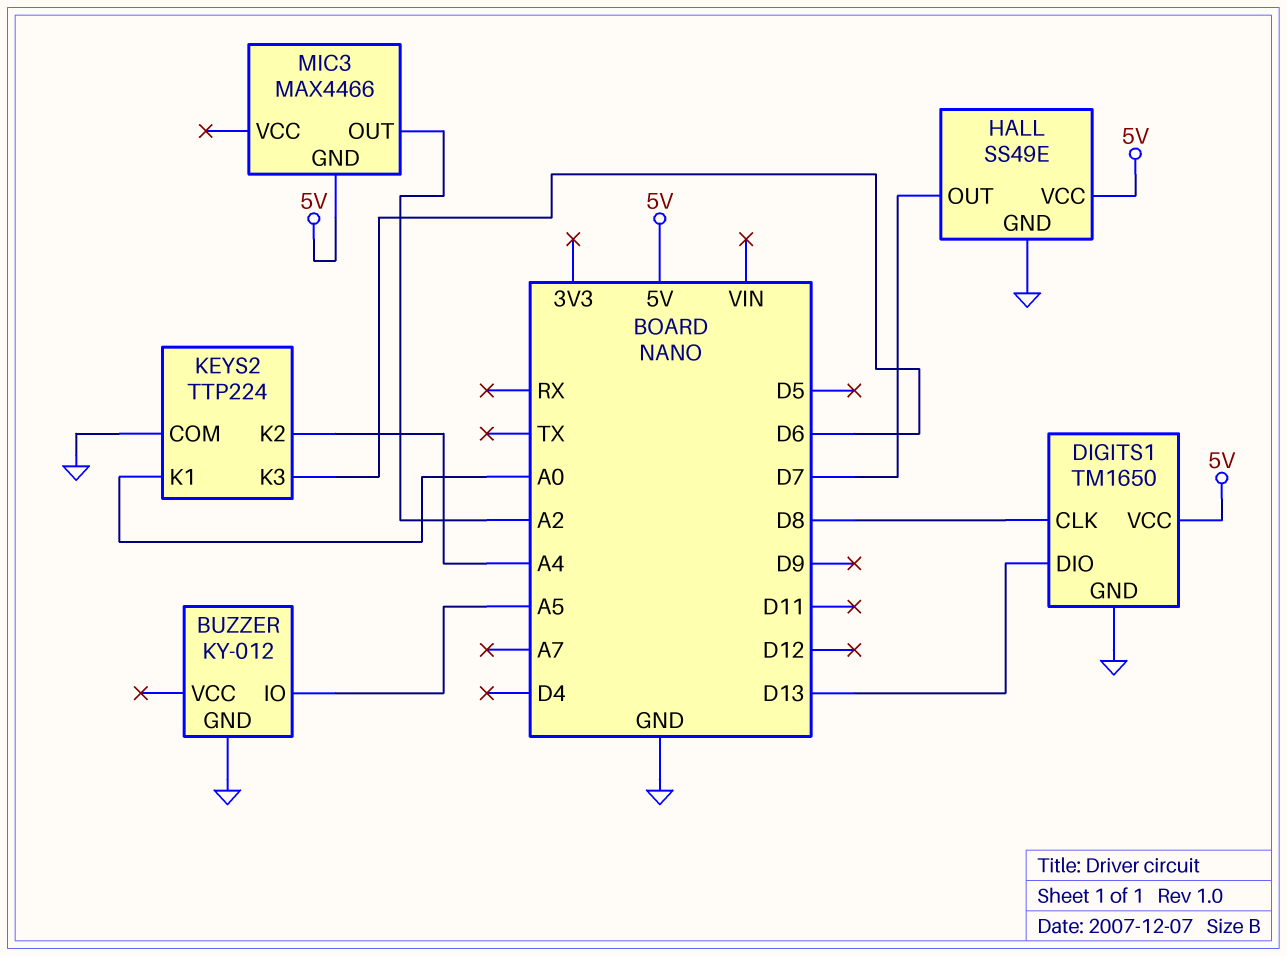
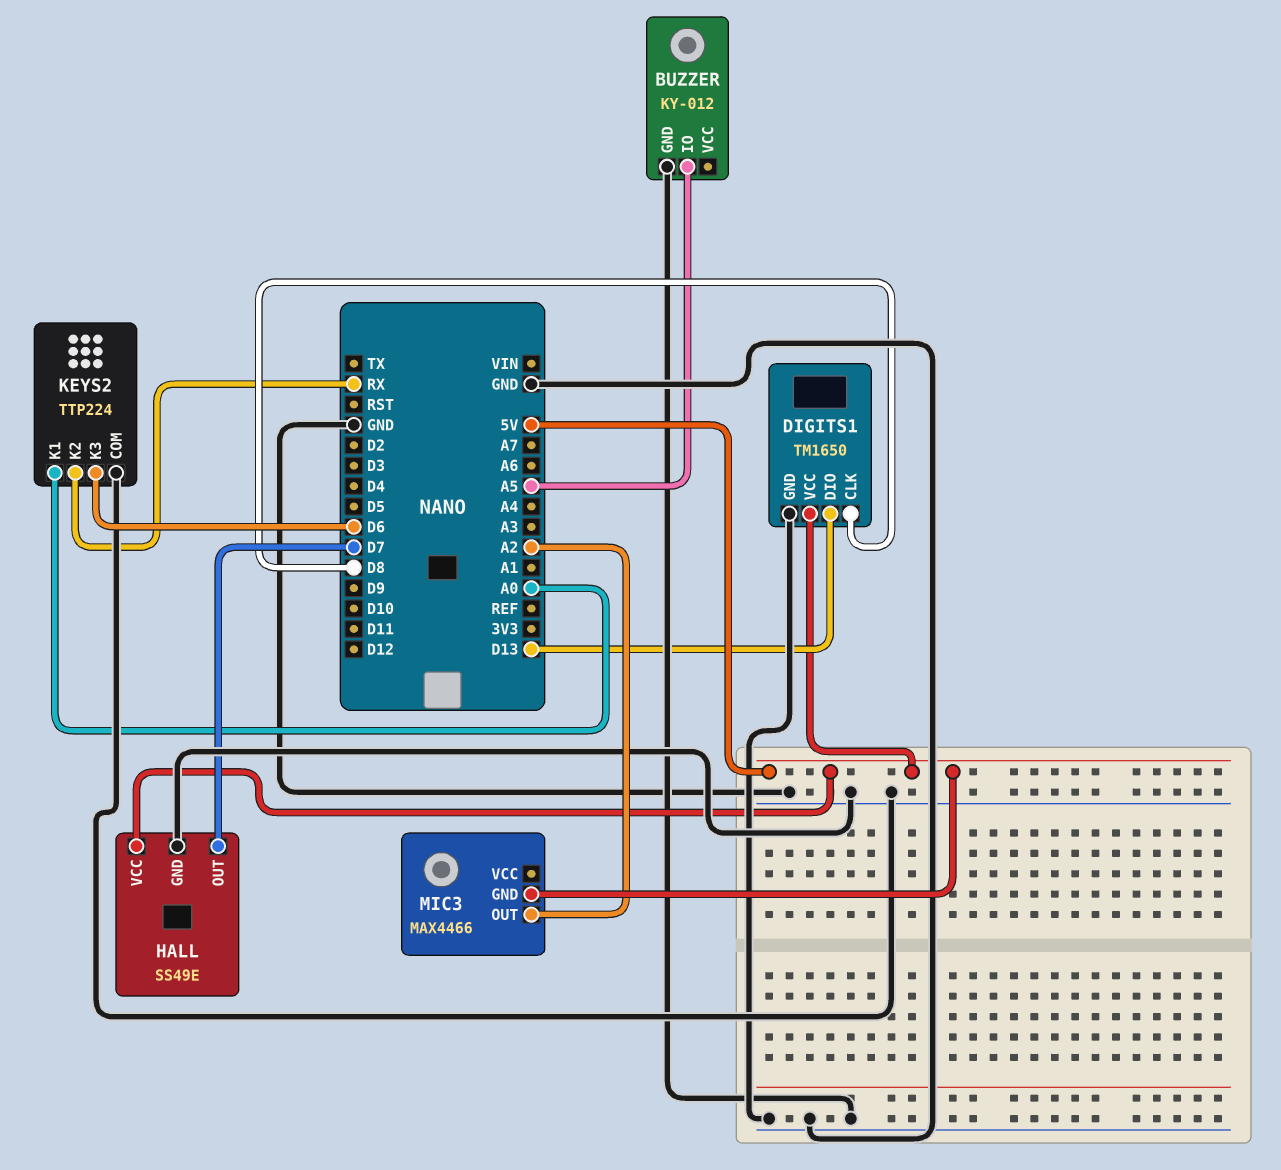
KEYS2 pin K2: A4 -> RX

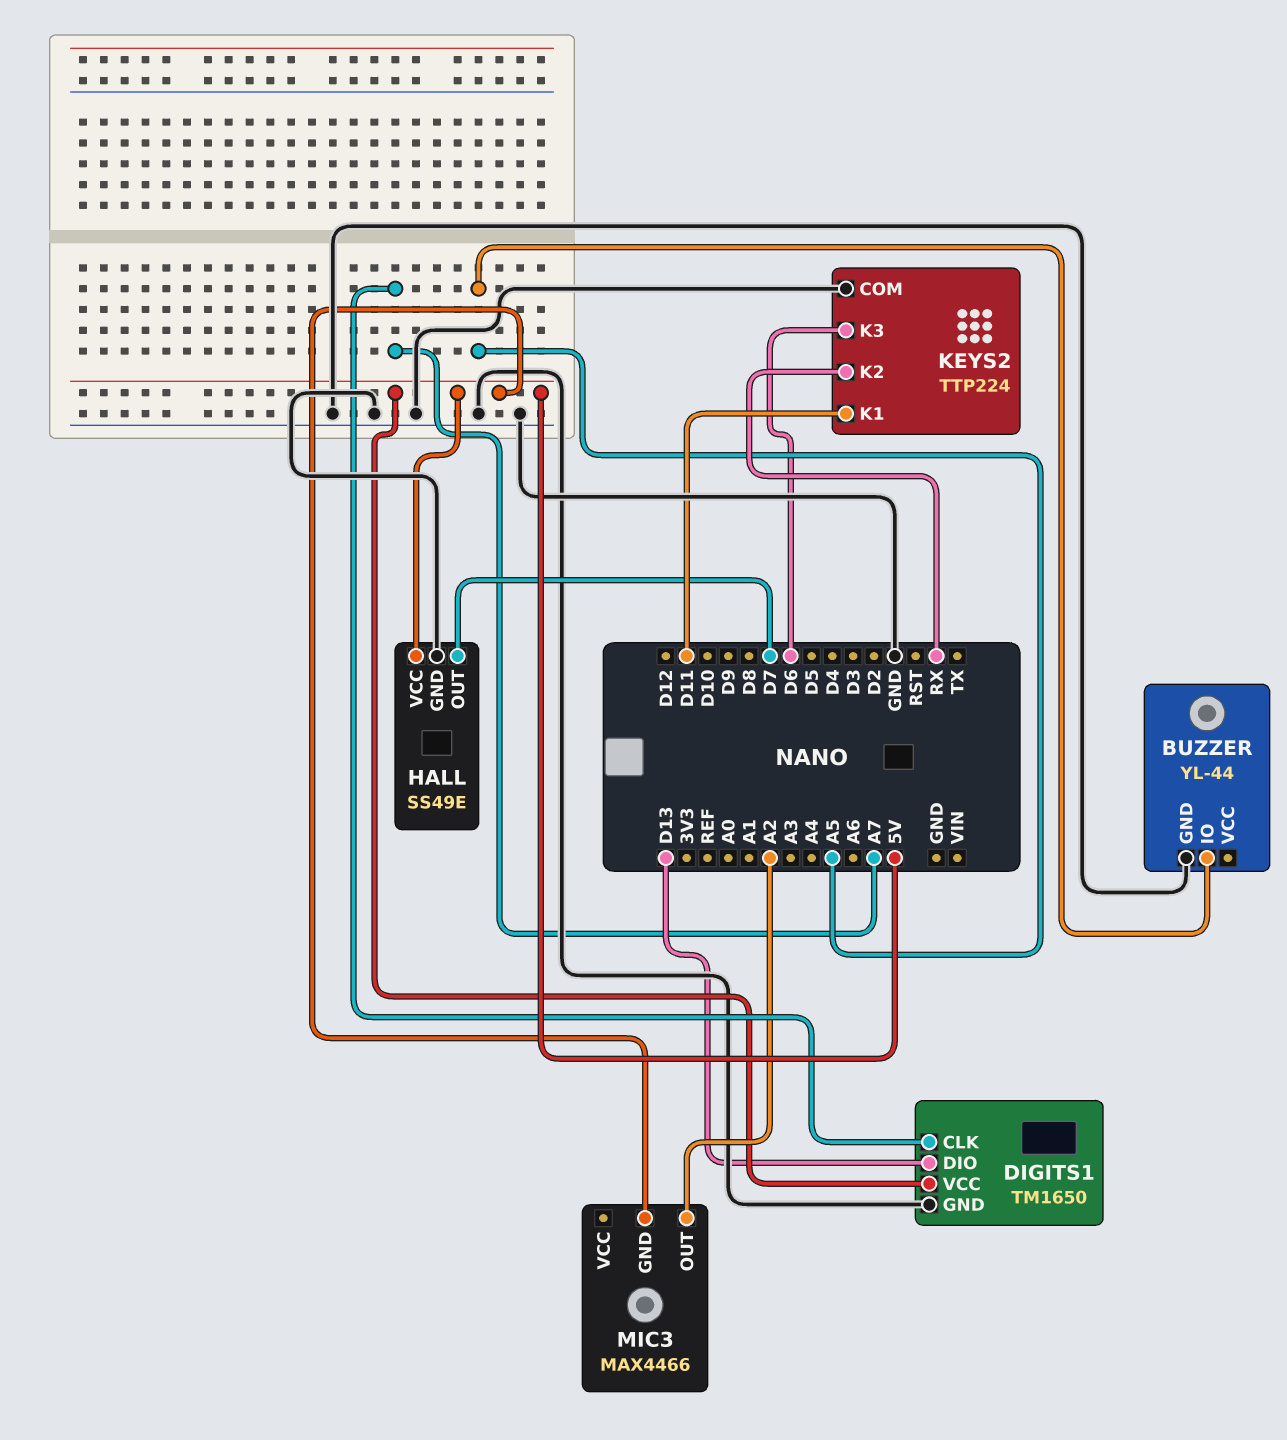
BUZZER: KY-012 -> YL-44
DIGITS1 pin CLK: D8 -> A7
KEYS2 pin K1: A0 -> D11

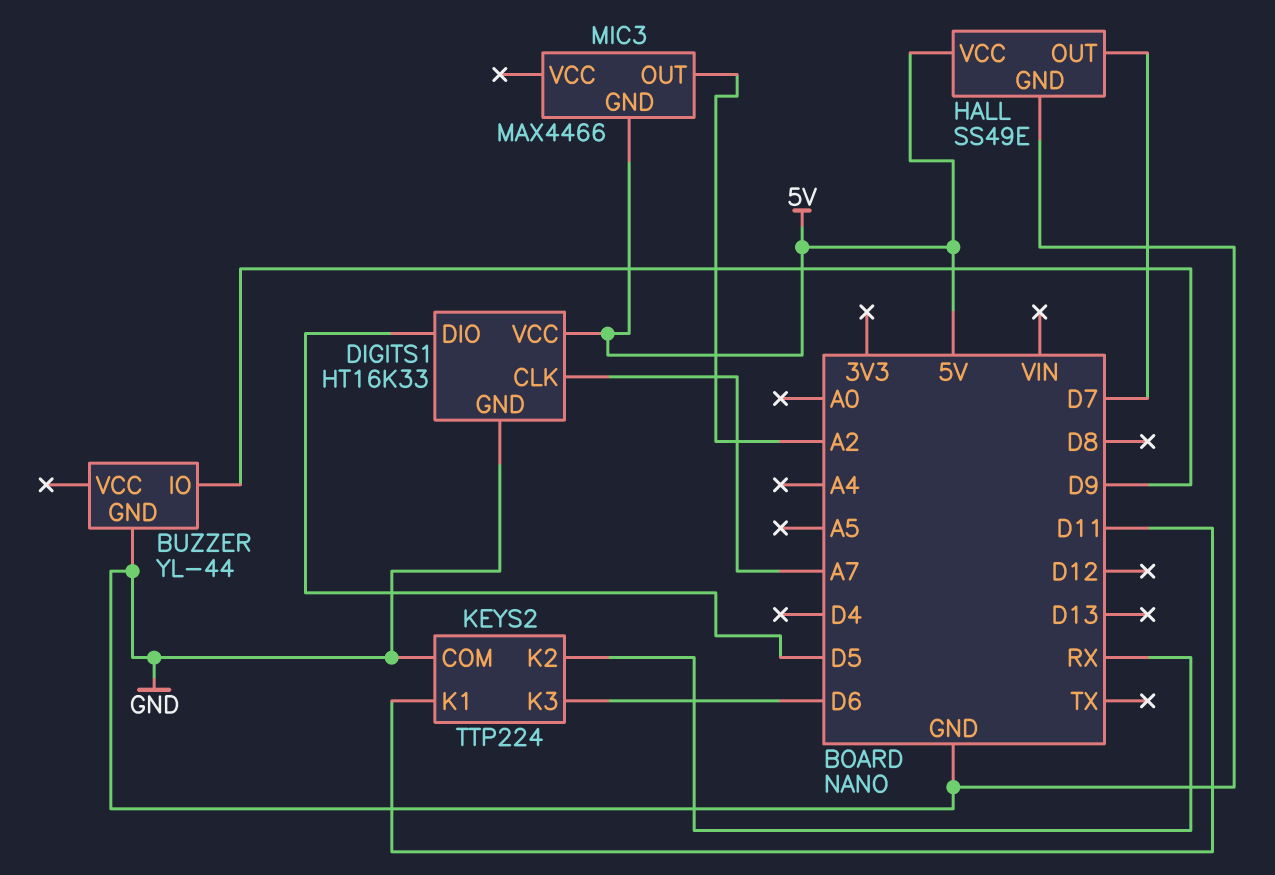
BUZZER pin IO: A5 -> D9
DIGITS1: TM1650 -> HT16K33
DIGITS1 pin DIO: D13 -> D5

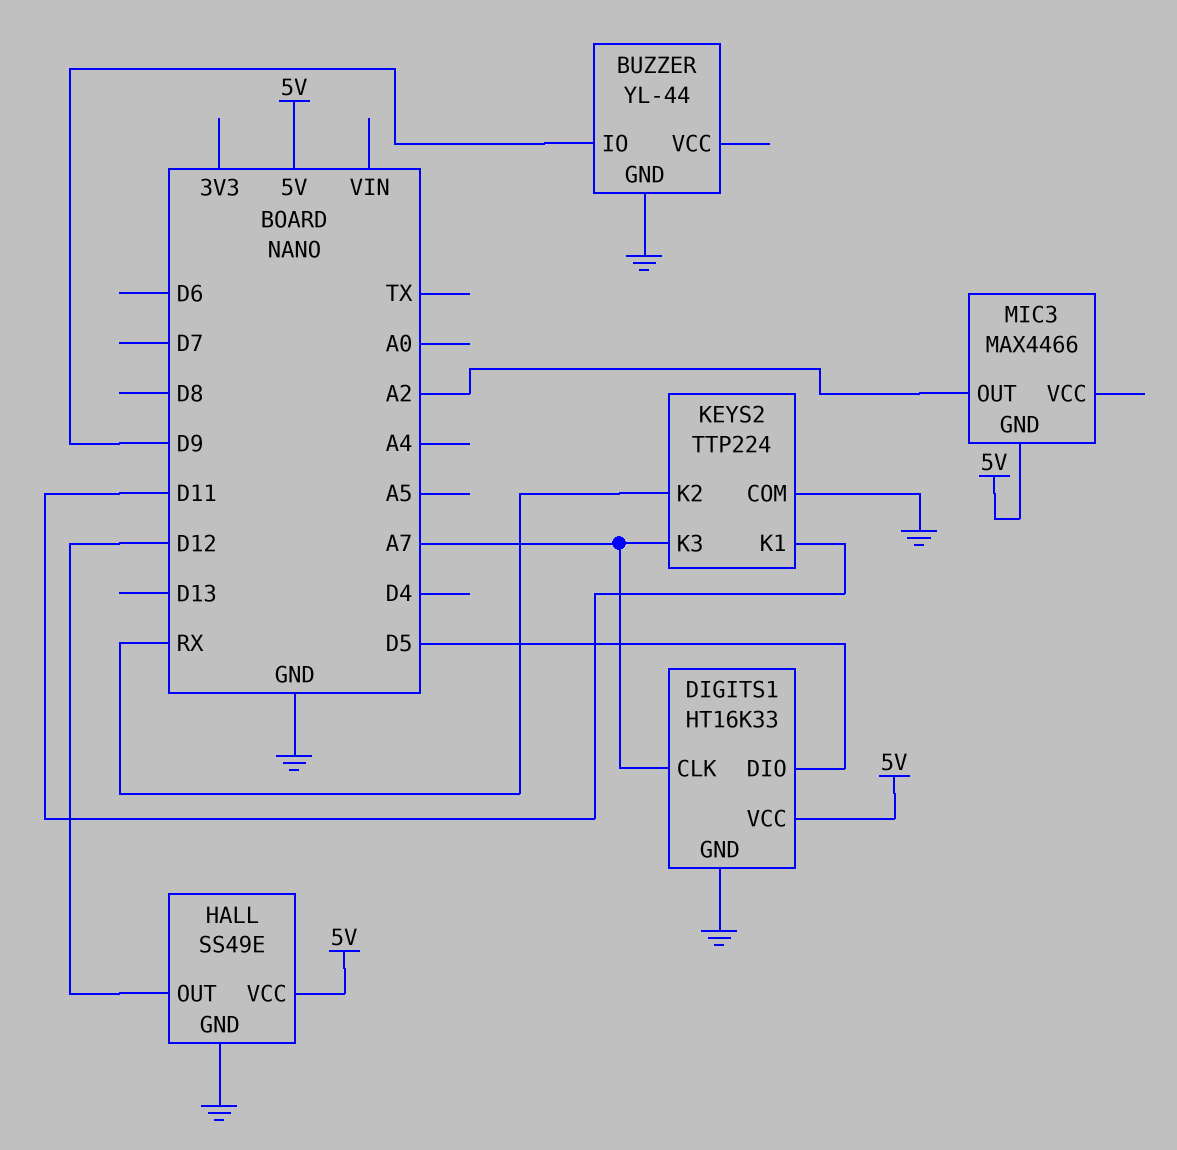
HALL pin OUT: D7 -> D12
KEYS2 pin K3: D6 -> A7

